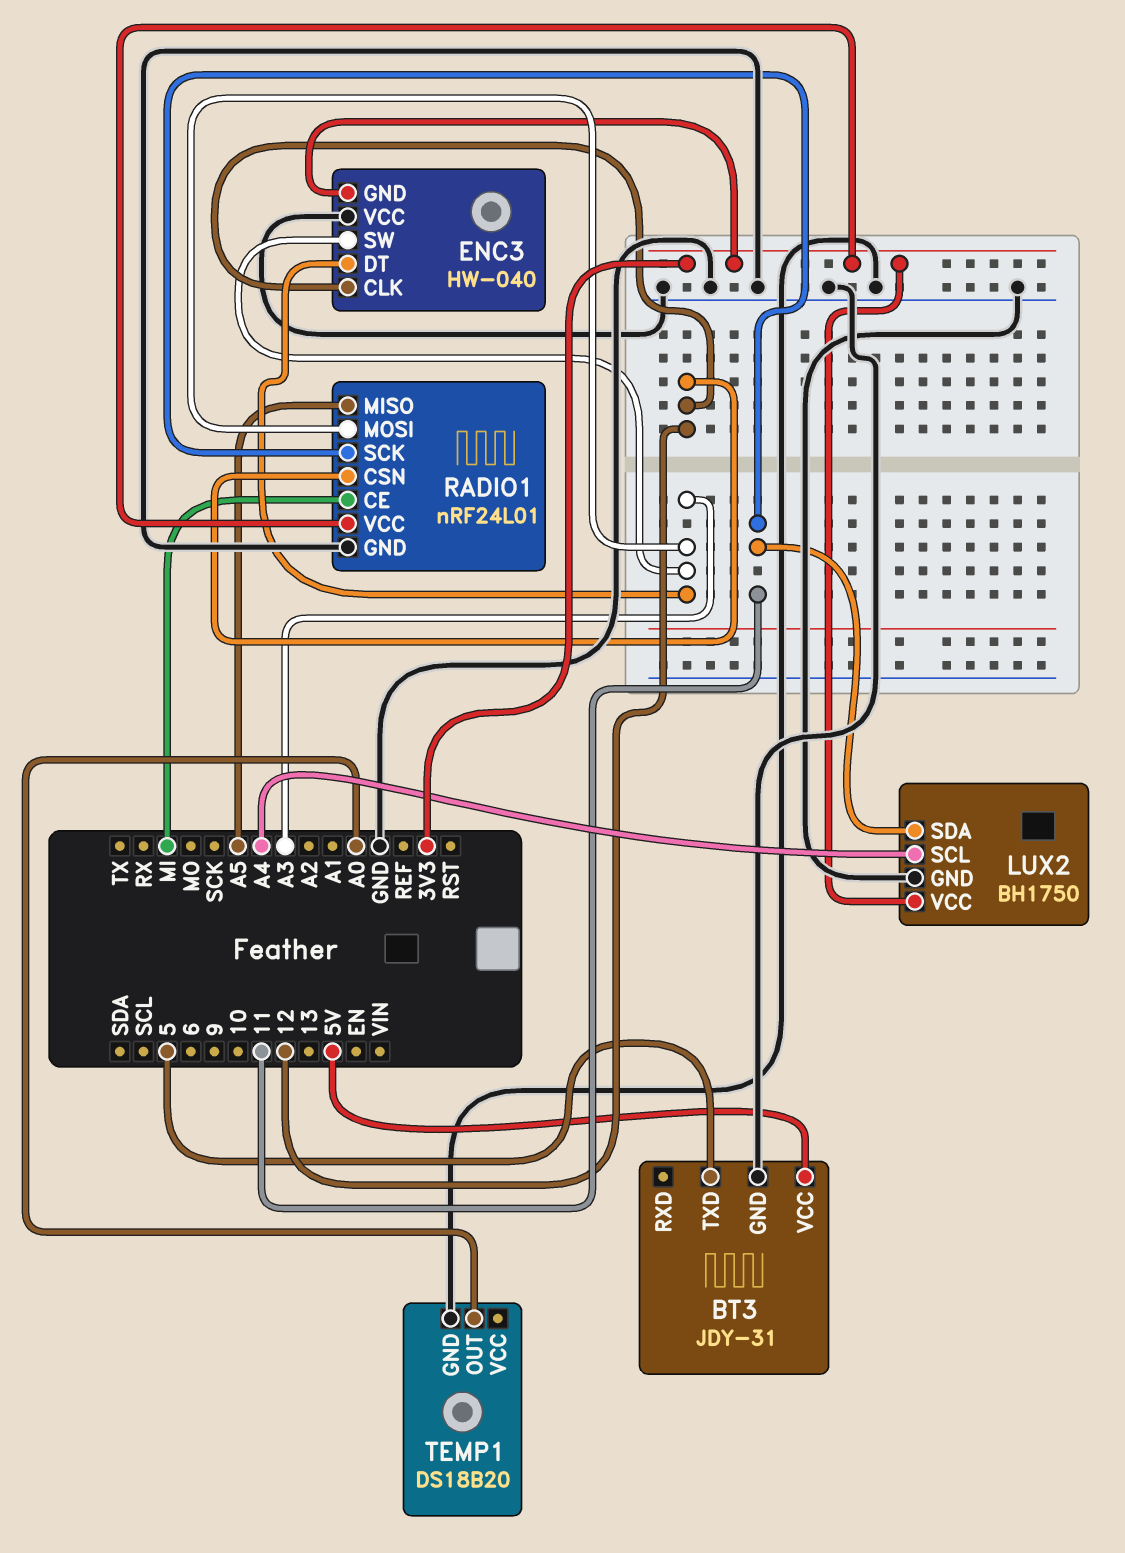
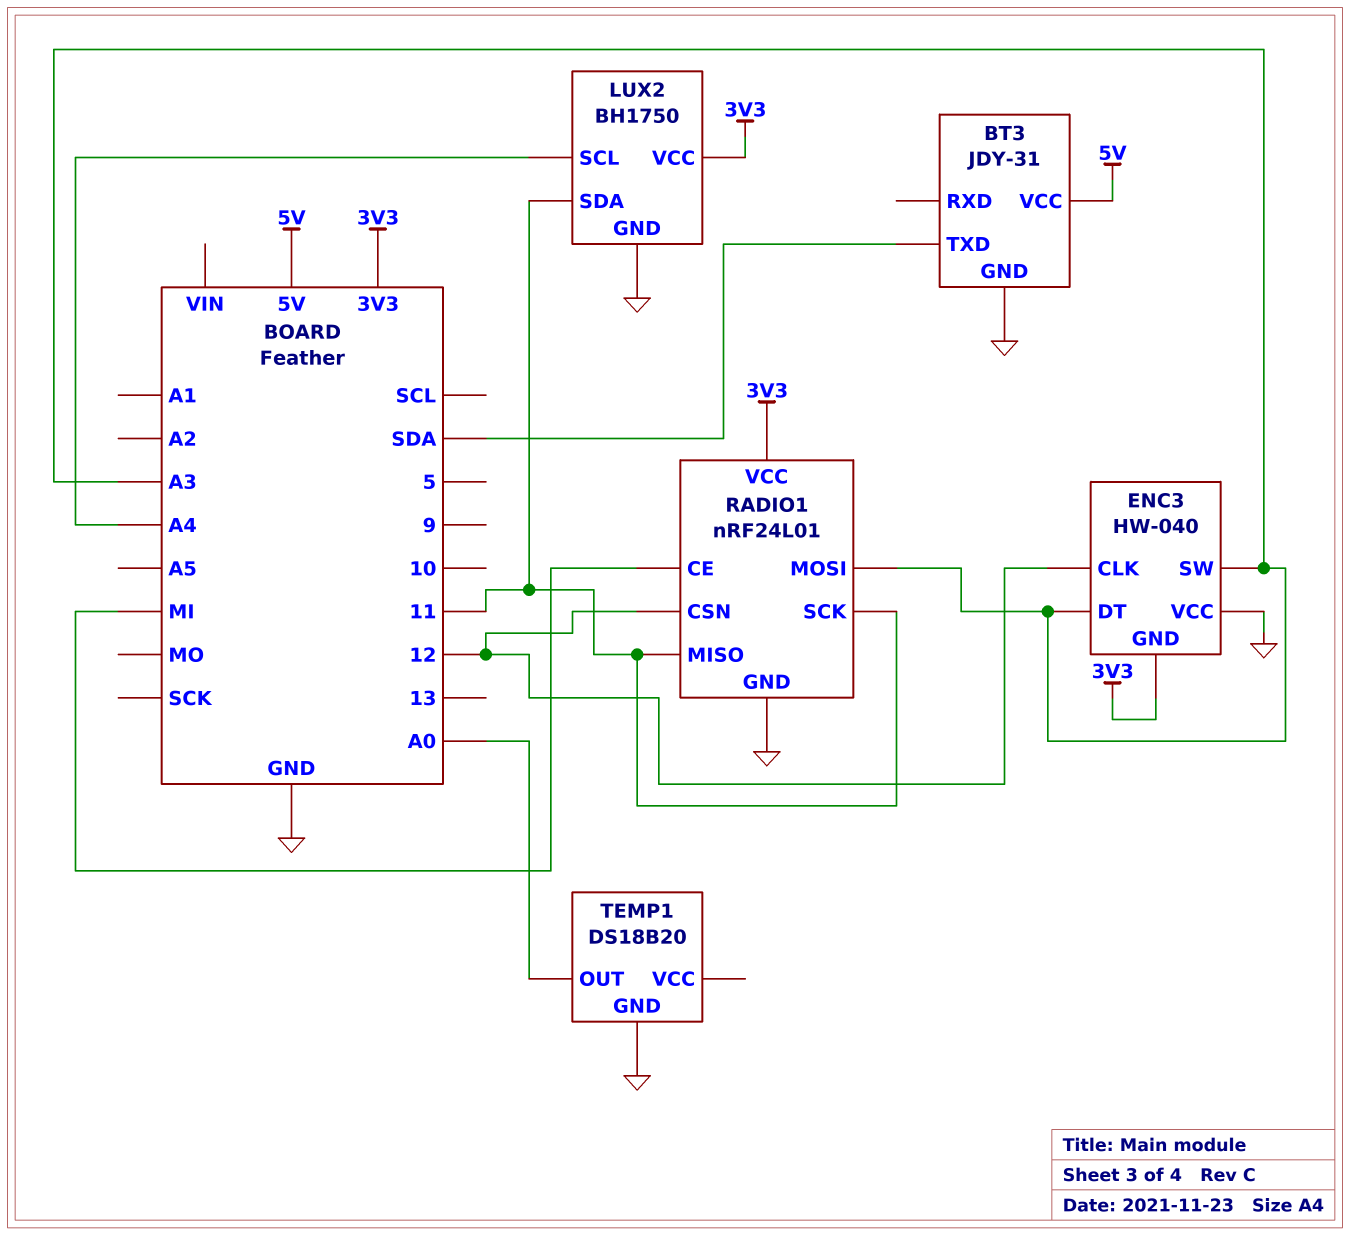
BT3 pin TXD: 5 -> SDA
RADIO1 pin MISO: A5 -> 11

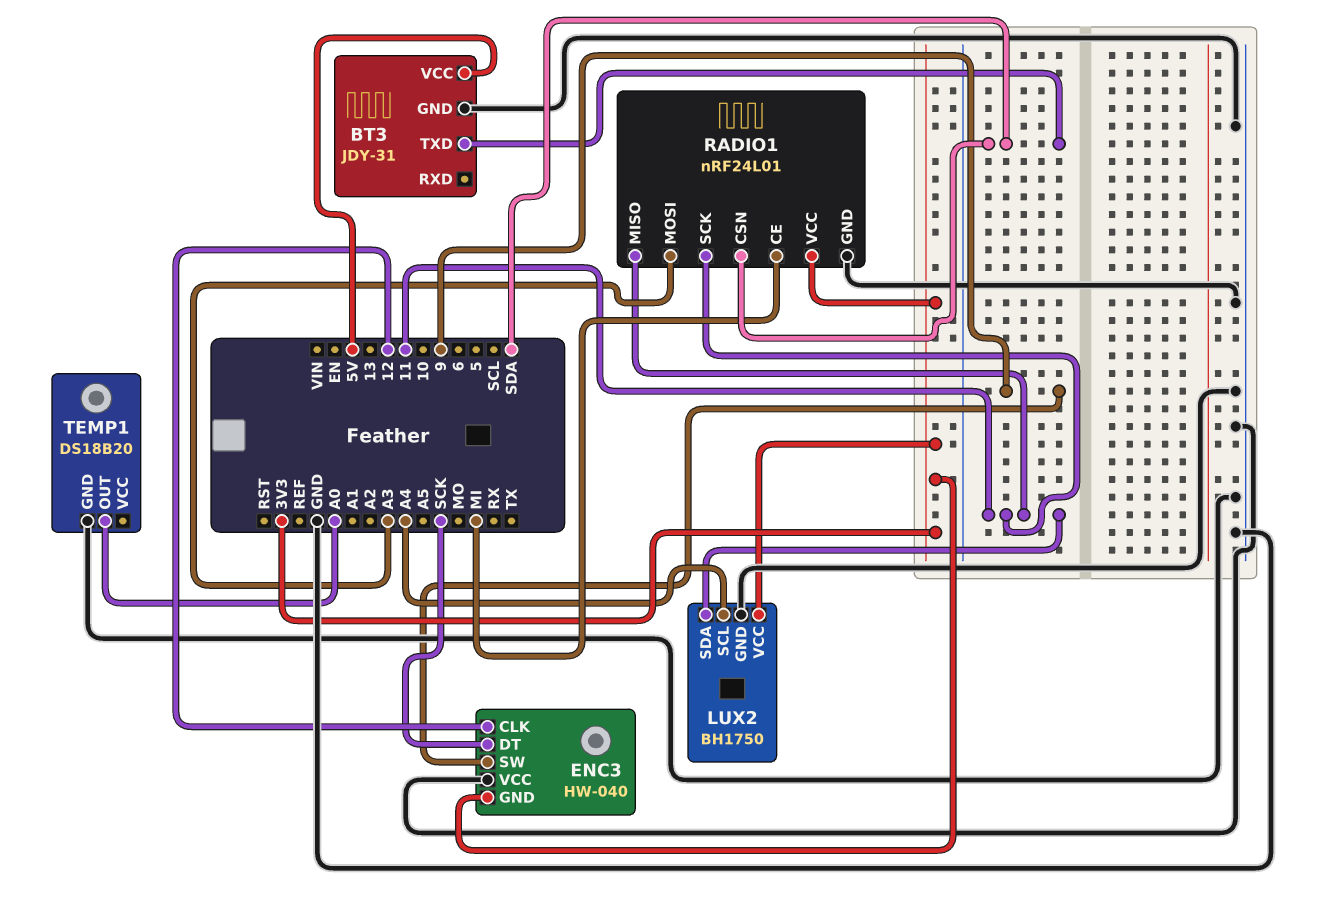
ENC3 pin DT: A3 -> SCK
ENC3 pin SW: A3 -> 9
RADIO1 pin CSN: 12 -> SDA

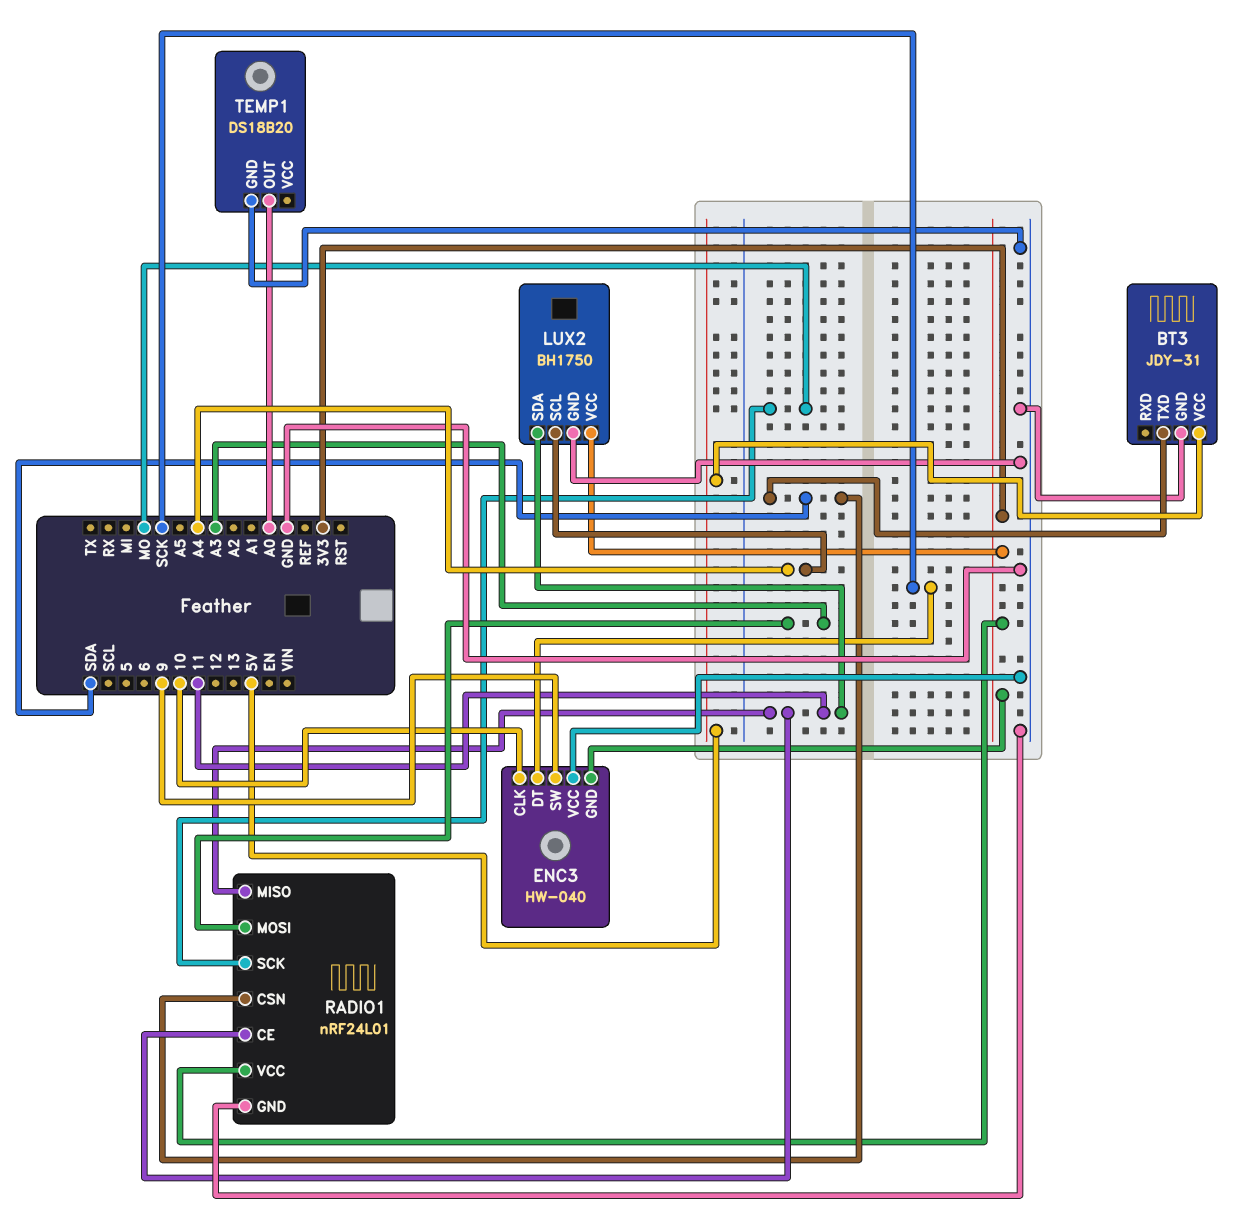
ENC3 pin CLK: 12 -> 10
RADIO1 pin CE: MI -> 11
RADIO1 pin SCK: 11 -> MO

